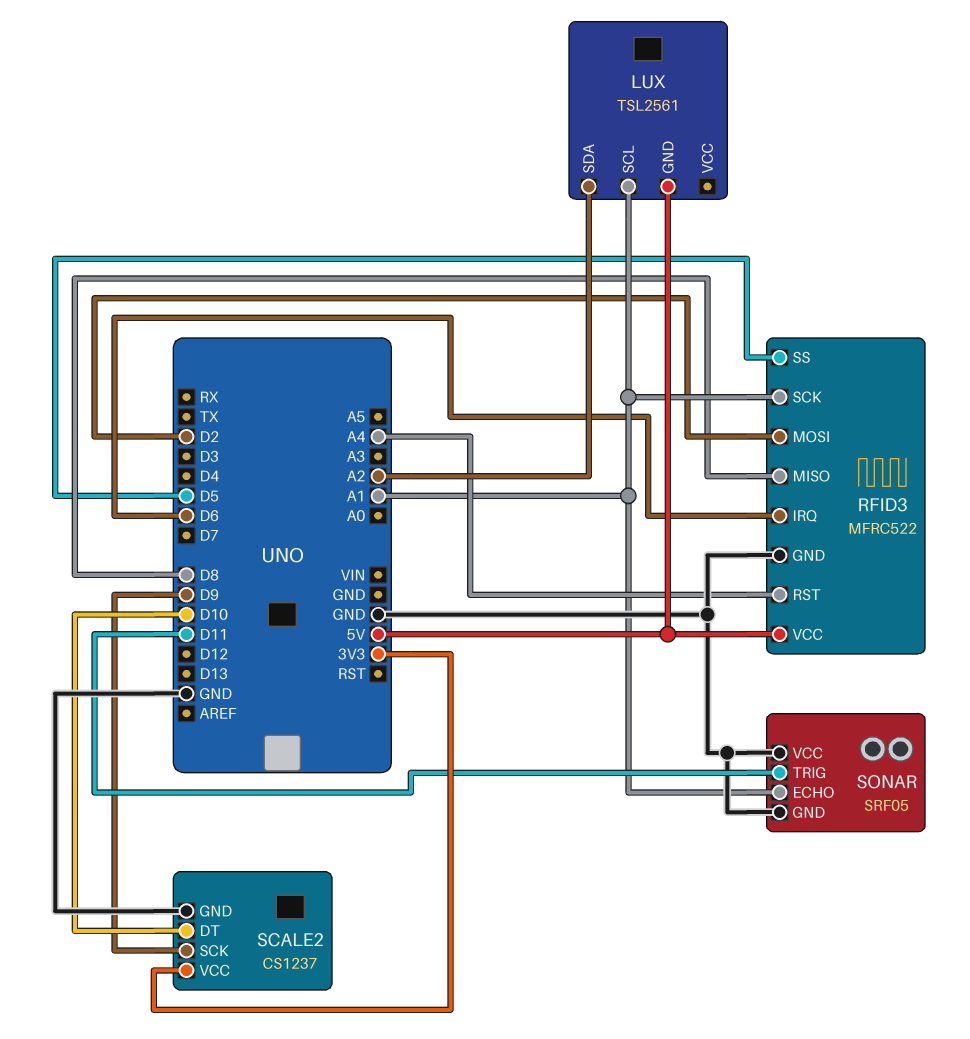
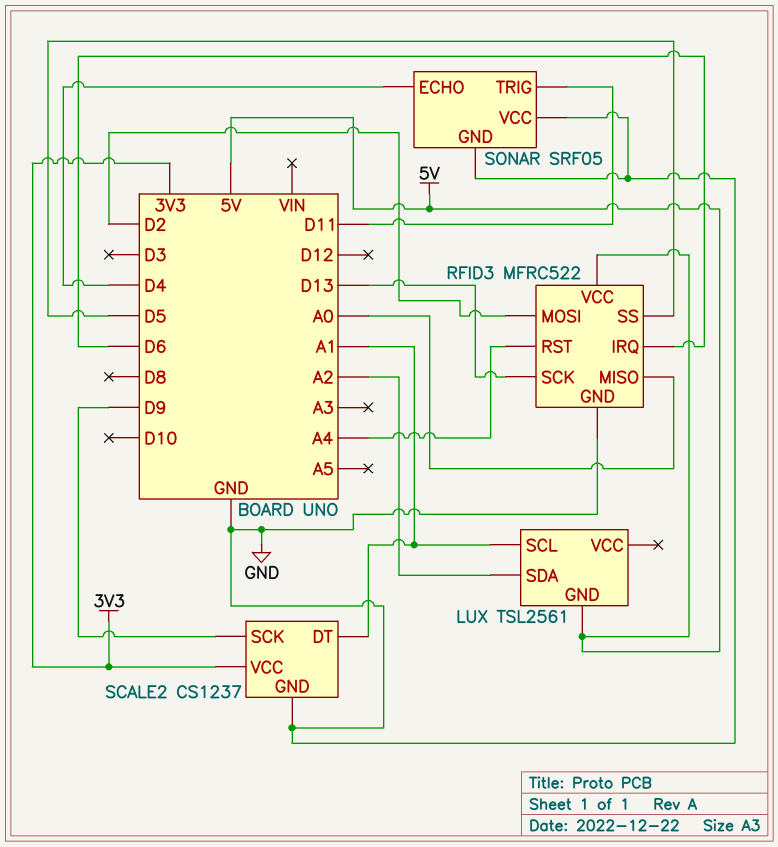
RFID3 pin MISO: D8 -> A0
RFID3 pin SCK: A1 -> D13
SCALE2 pin DT: D10 -> A1
SONAR pin ECHO: A1 -> D4

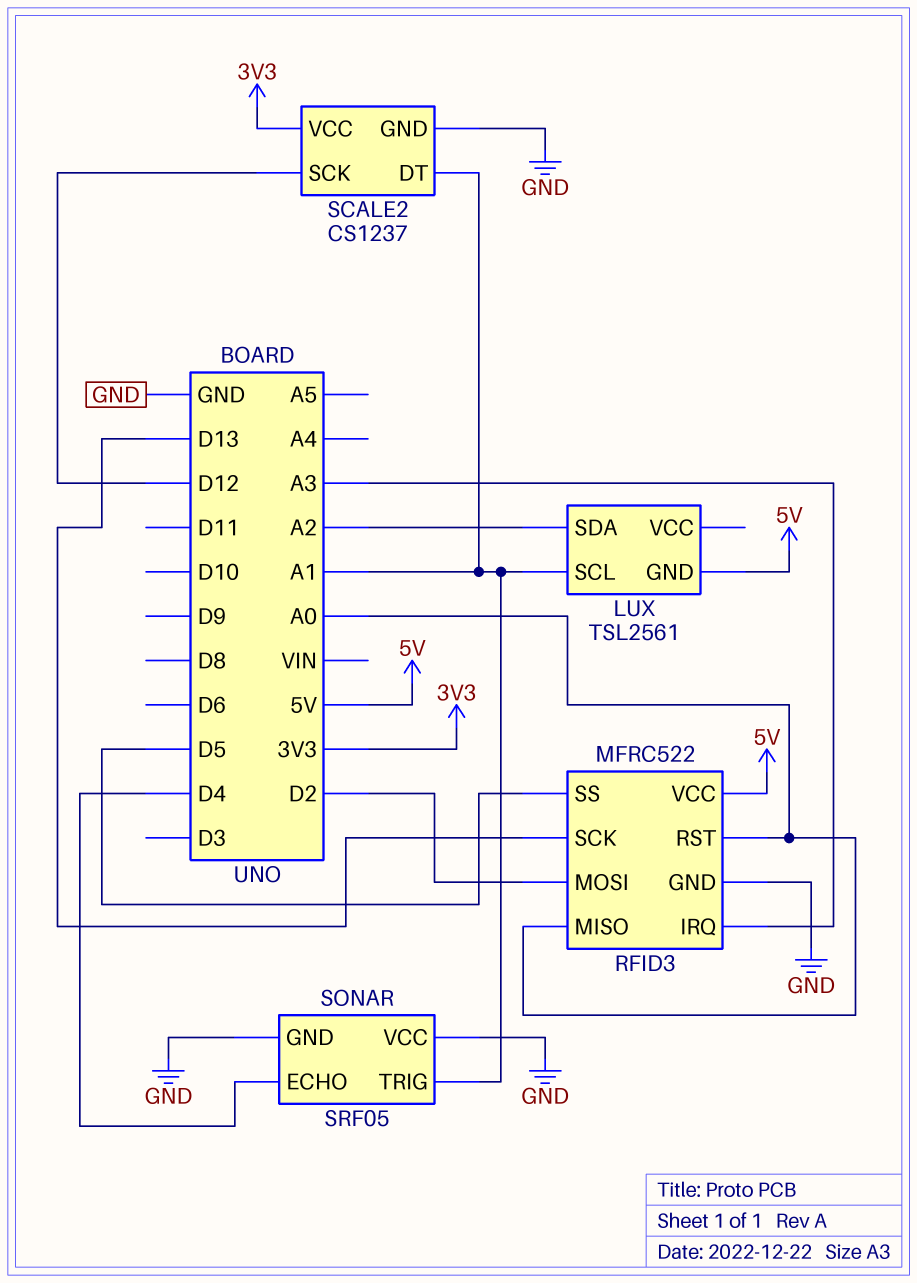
RFID3 pin IRQ: D6 -> A3
RFID3 pin RST: A4 -> A0
SCALE2 pin SCK: D9 -> D12
SONAR pin TRIG: D11 -> A1

